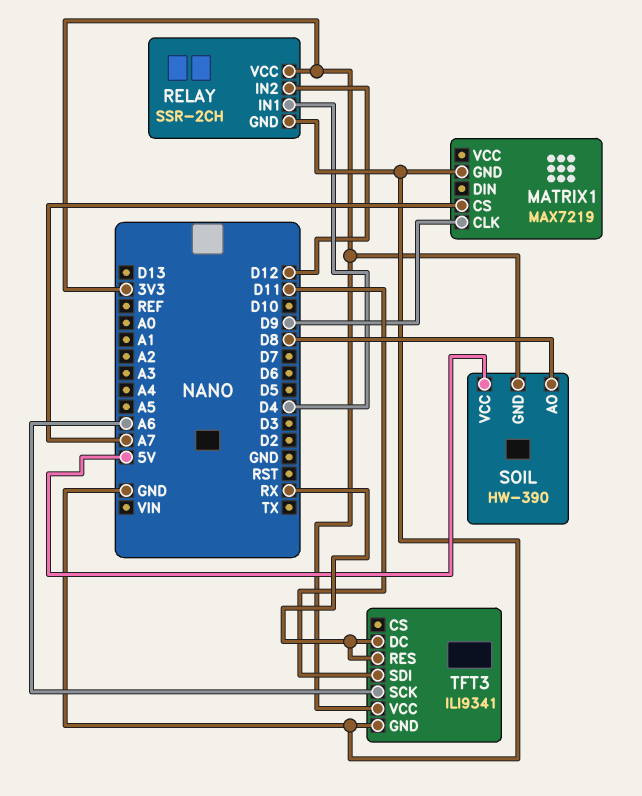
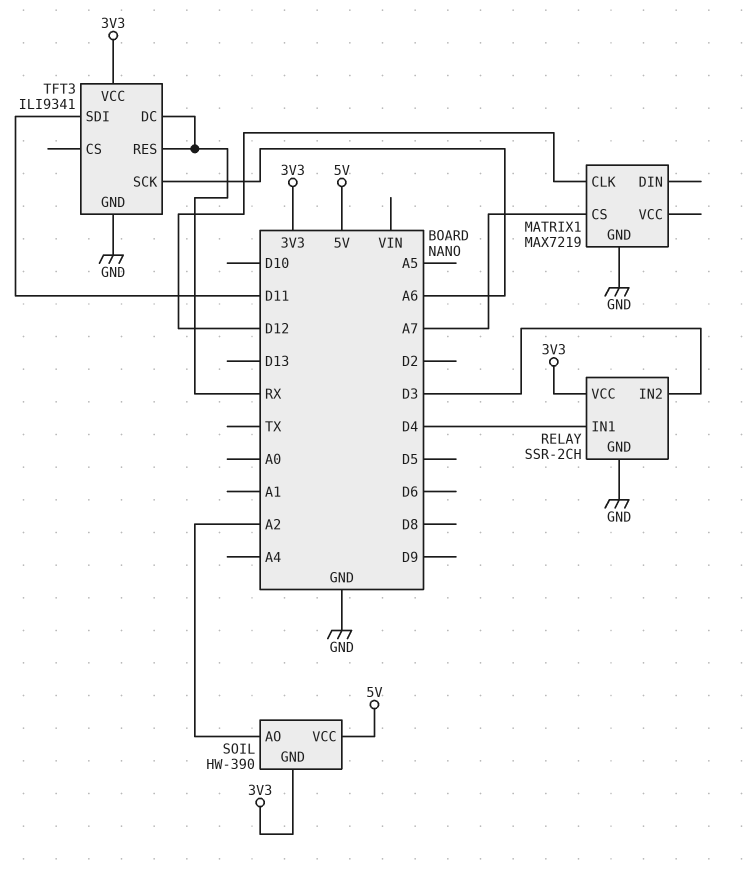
MATRIX1 pin CLK: D9 -> D12
RELAY pin IN2: D12 -> D3
SOIL pin AO: D8 -> A2

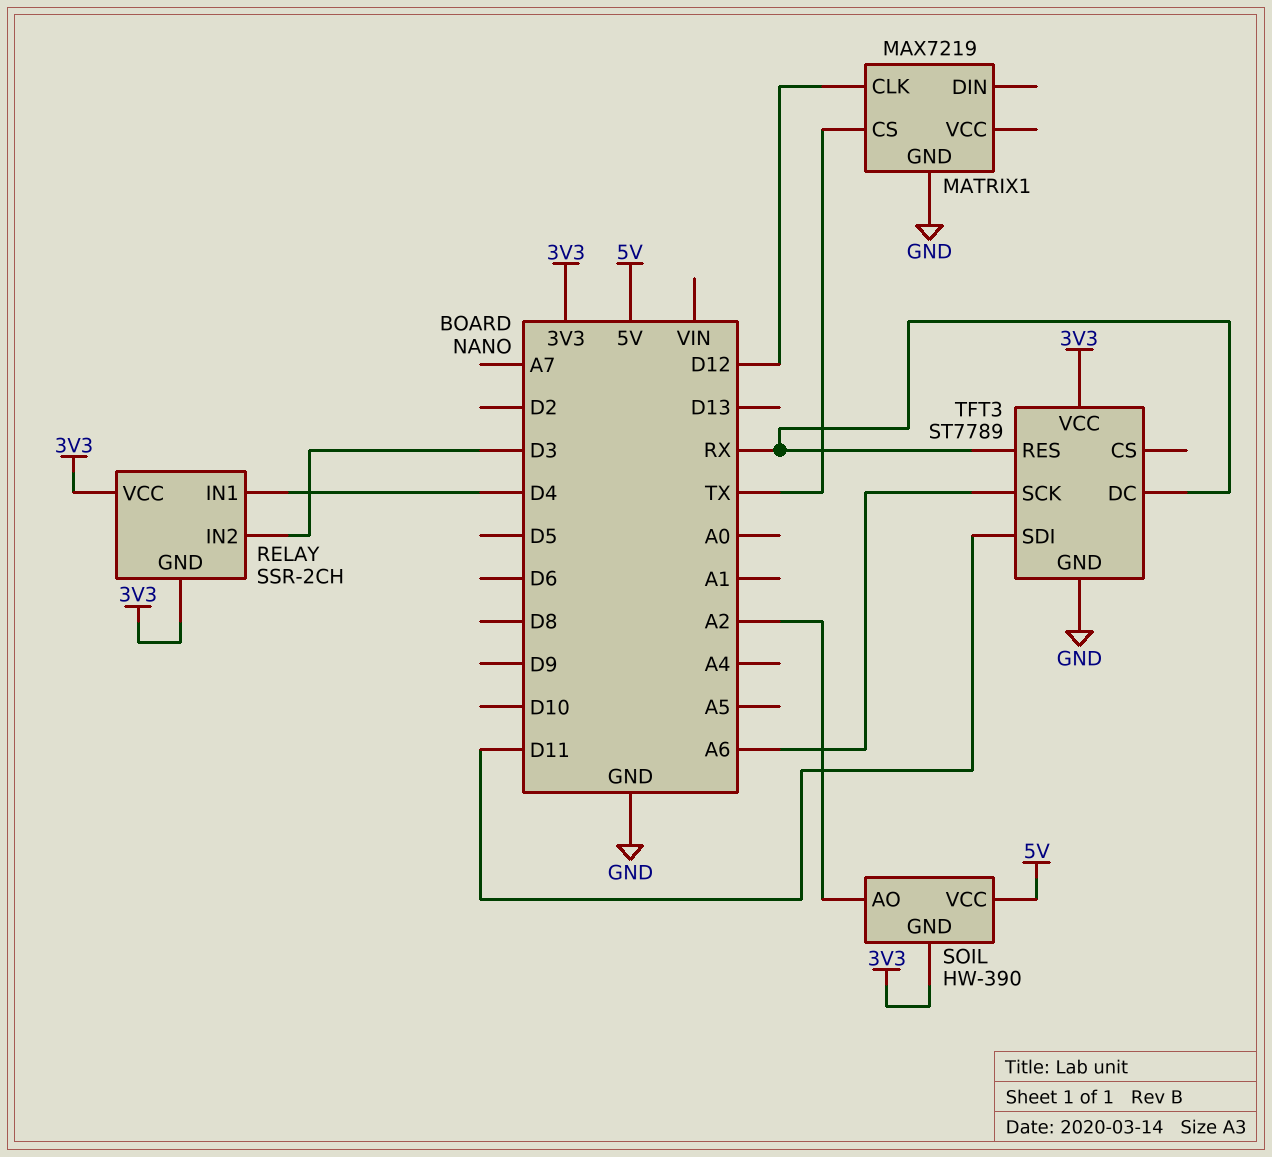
MATRIX1 pin CS: A7 -> TX
RELAY pin GND: GND -> 3V3
TFT3: ILI9341 -> ST7789

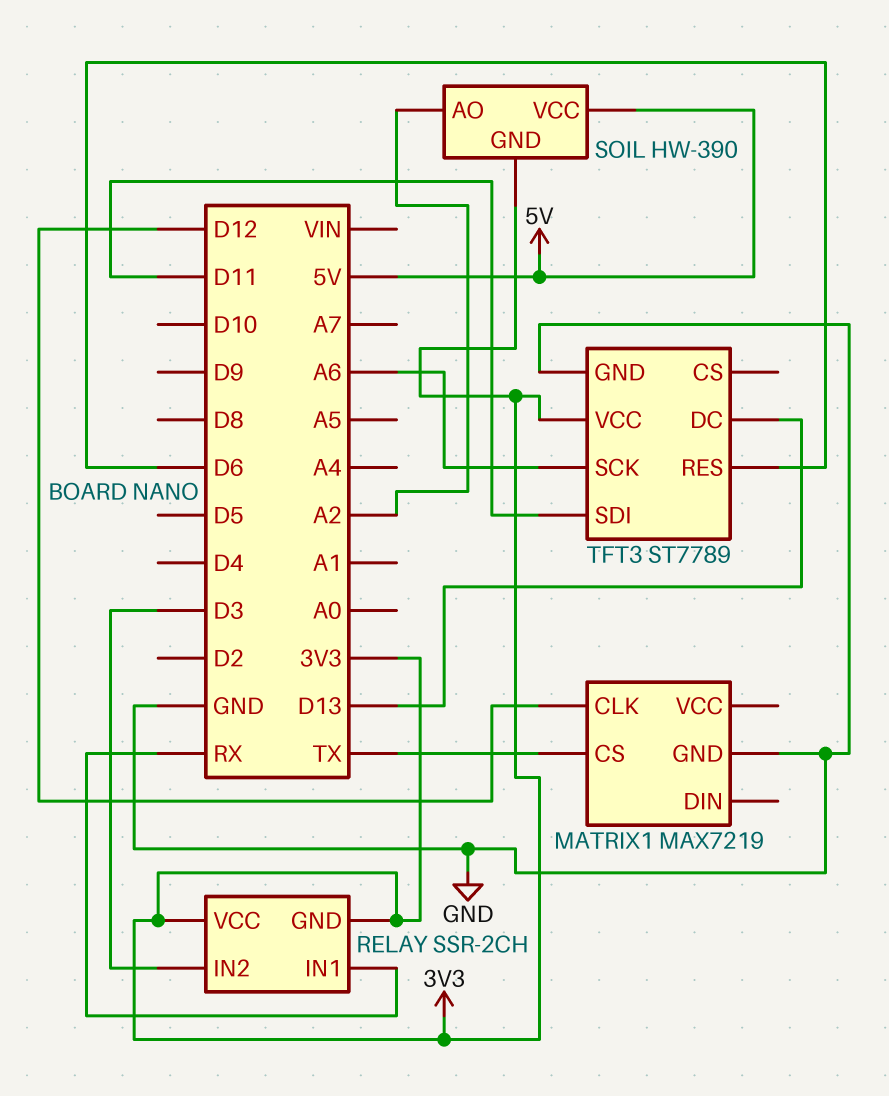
RELAY pin IN1: D4 -> RX
TFT3 pin DC: RX -> D13
TFT3 pin RES: RX -> D6

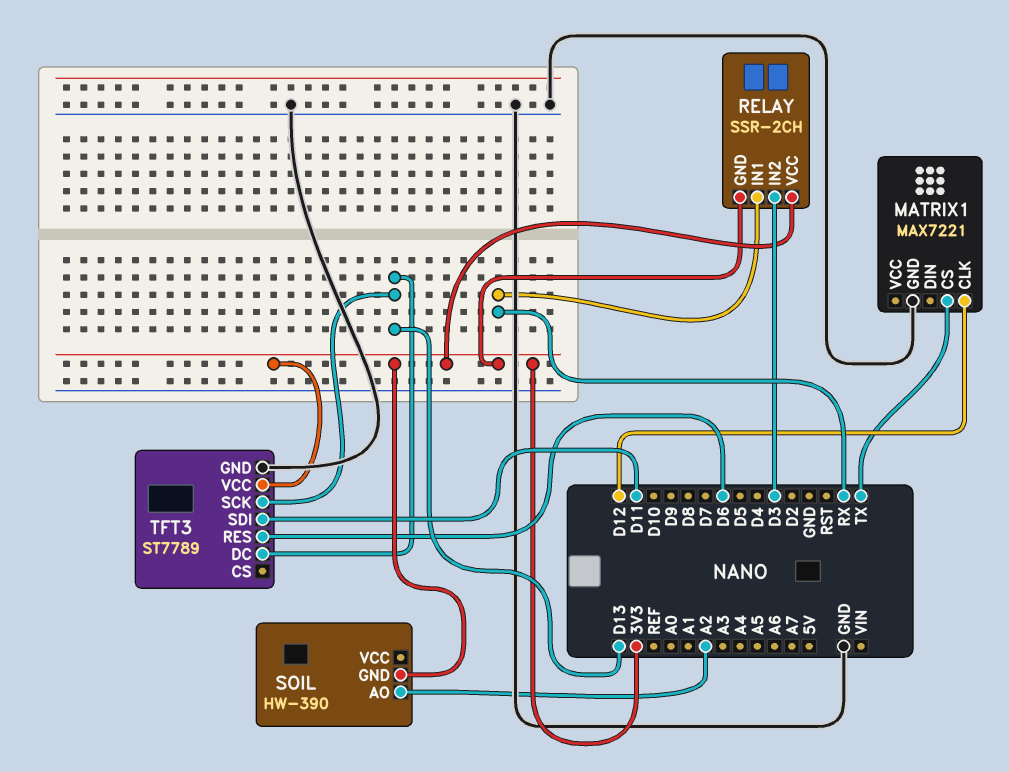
MATRIX1: MAX7219 -> MAX7221
SOIL pin VCC: 5V -> none
TFT3 pin SCK: A6 -> D13

